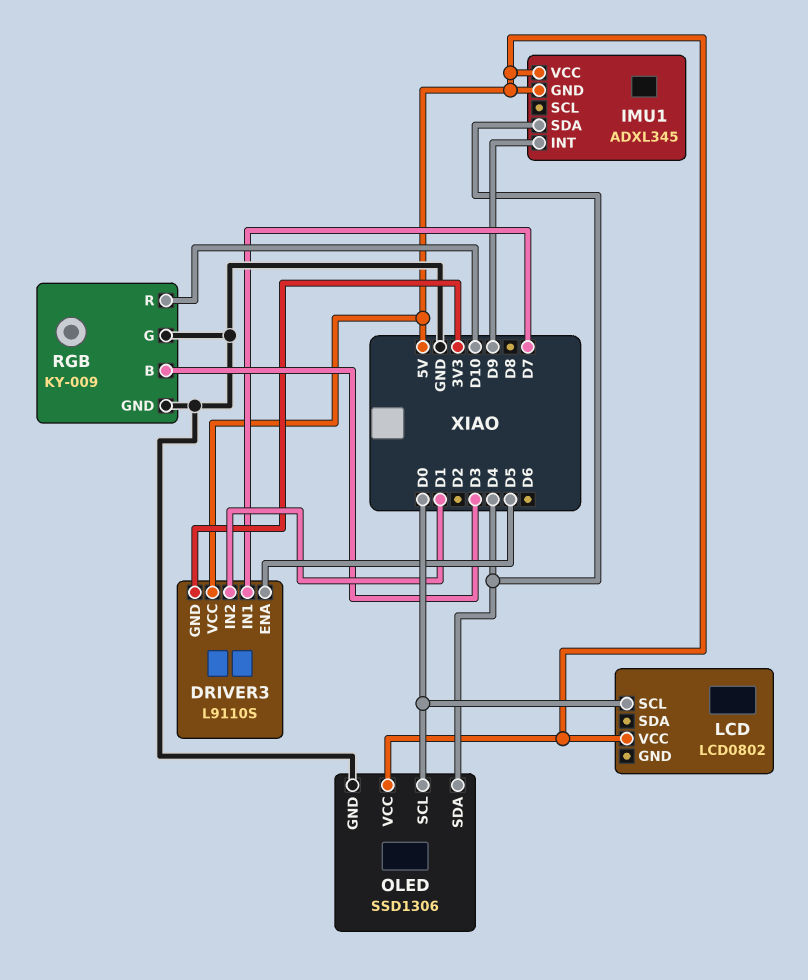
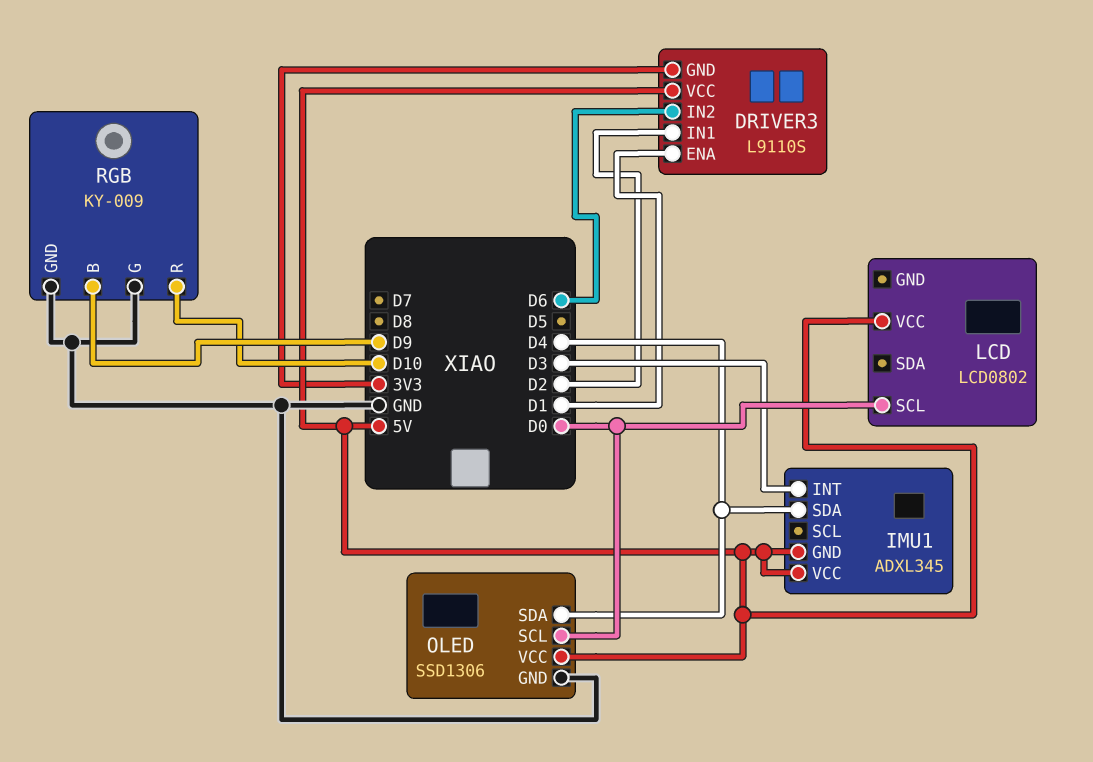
DRIVER3 pin ENA: D5 -> D1
DRIVER3 pin IN1: D7 -> D2
DRIVER3 pin IN2: D1 -> D6
IMU1 pin INT: D9 -> D3
RGB pin B: D3 -> D9

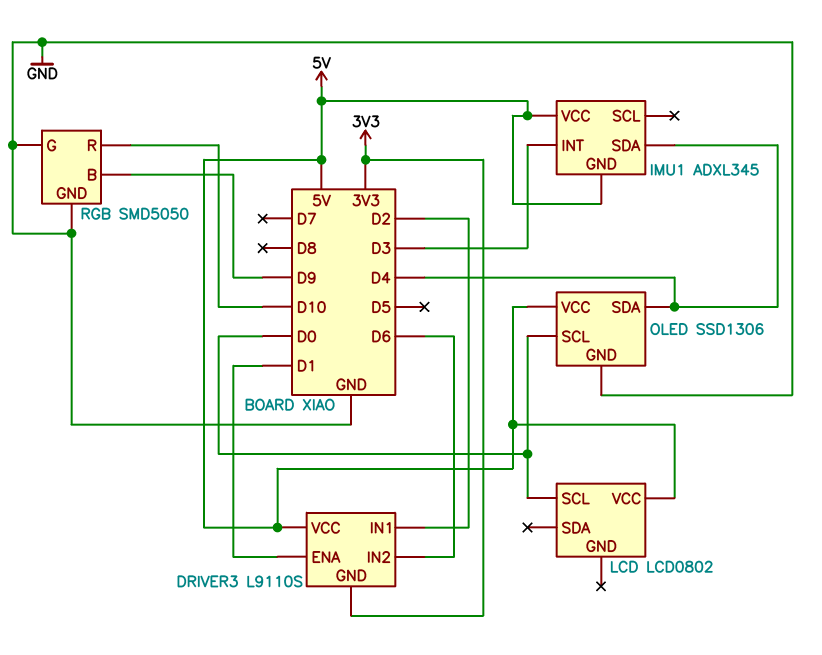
RGB: KY-009 -> SMD5050

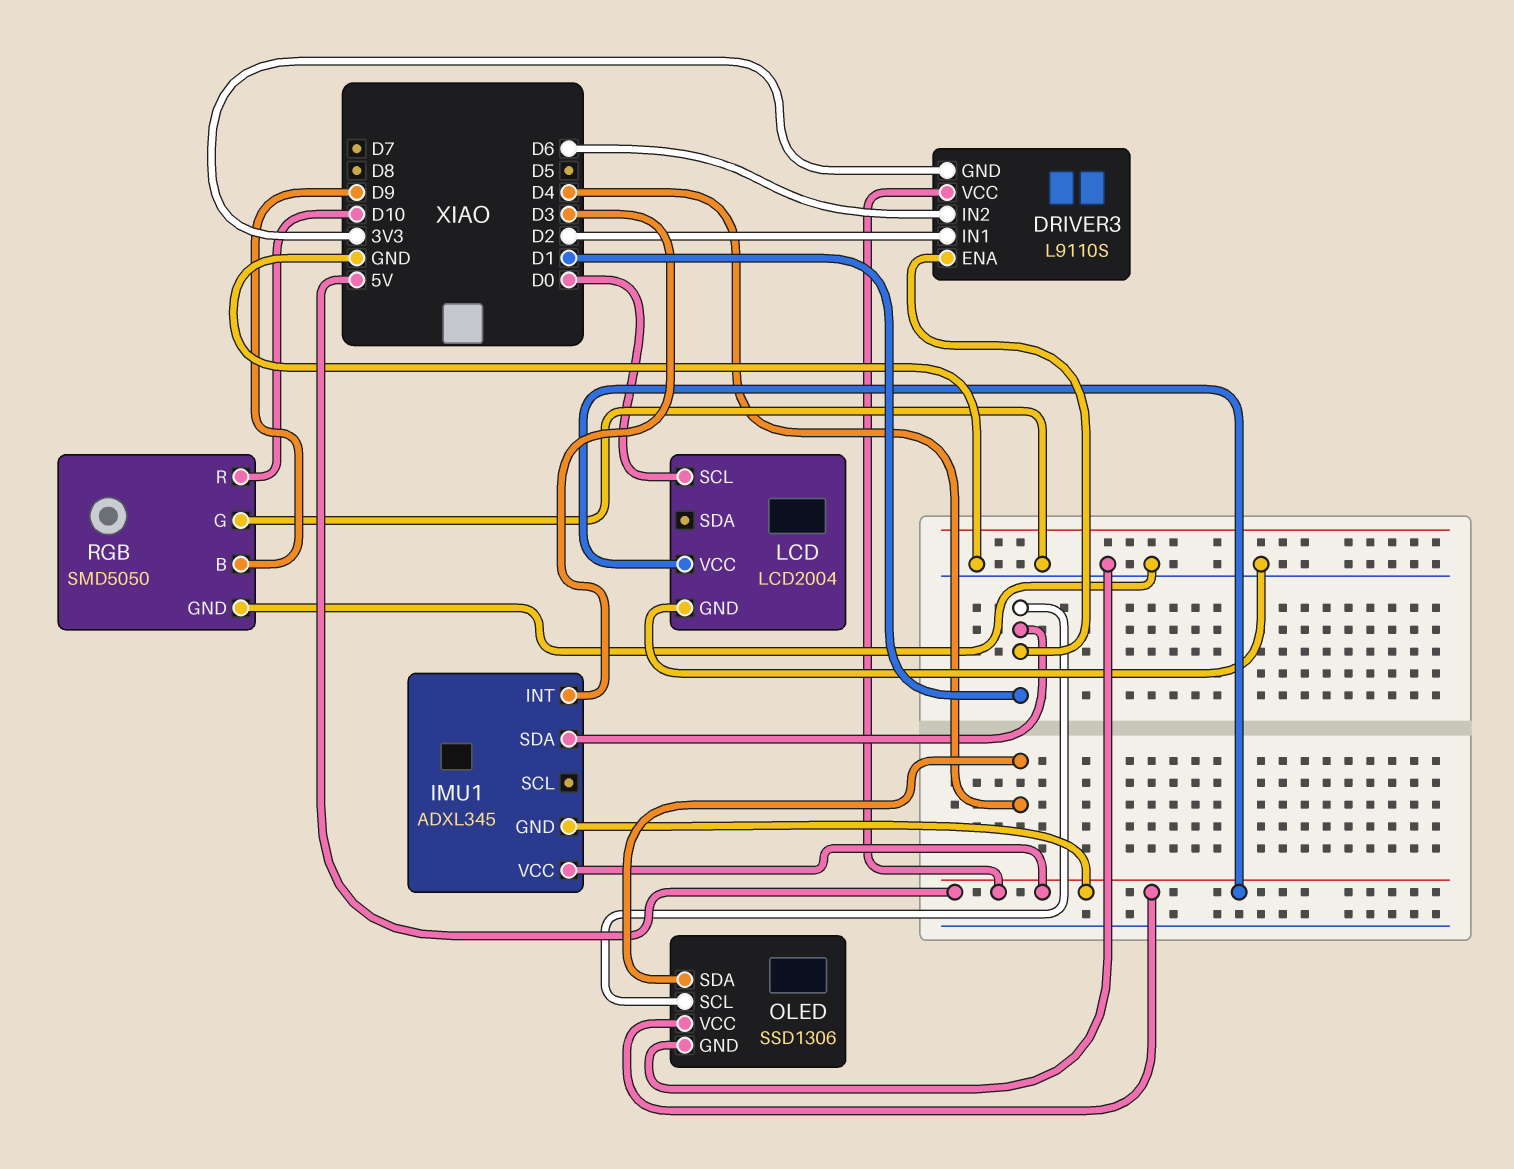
IMU1 pin SDA: D4 -> D1
LCD: LCD0802 -> LCD2004
LCD pin GND: none -> GND
OLED pin SCL: D0 -> D1

